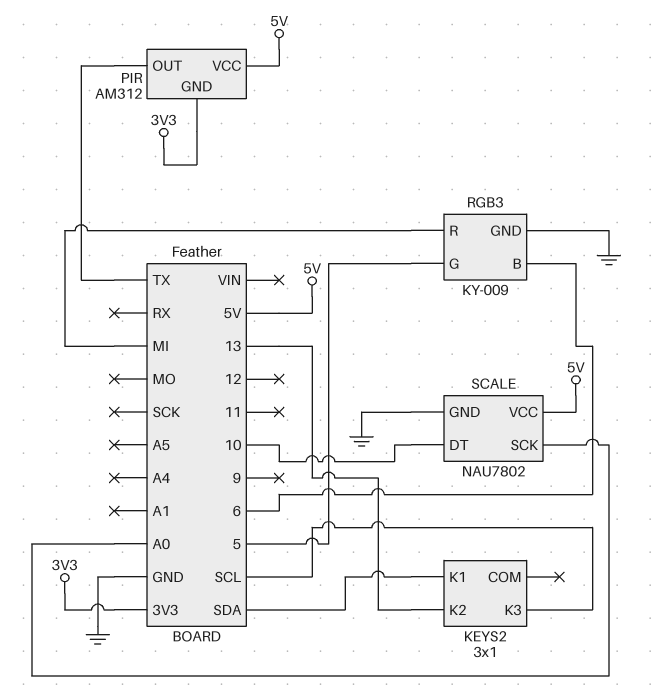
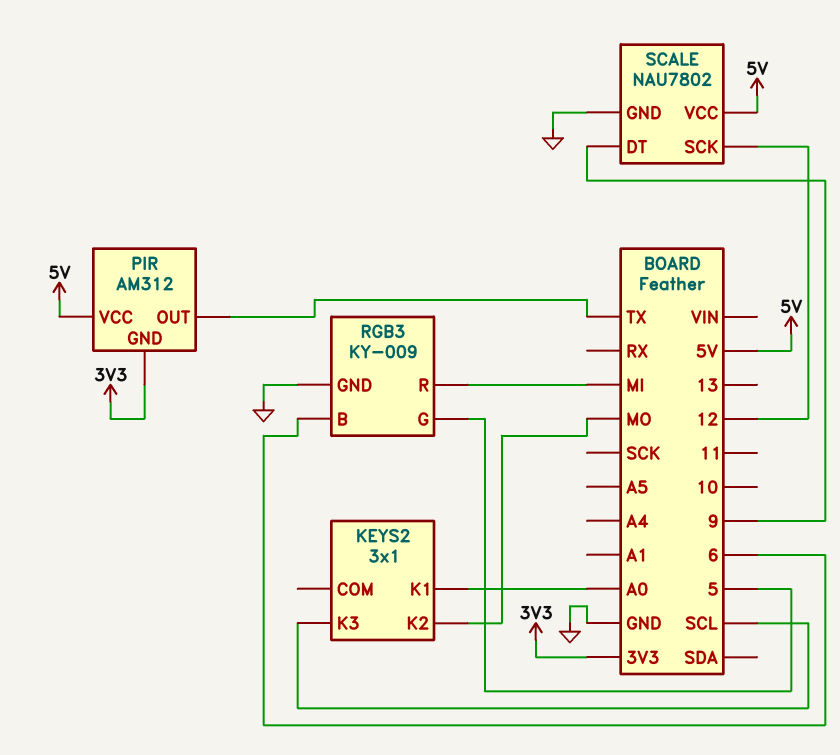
KEYS2 pin K1: SDA -> A0
KEYS2 pin K2: 13 -> MO
SCALE pin DT: 10 -> 9
SCALE pin SCK: A0 -> 12

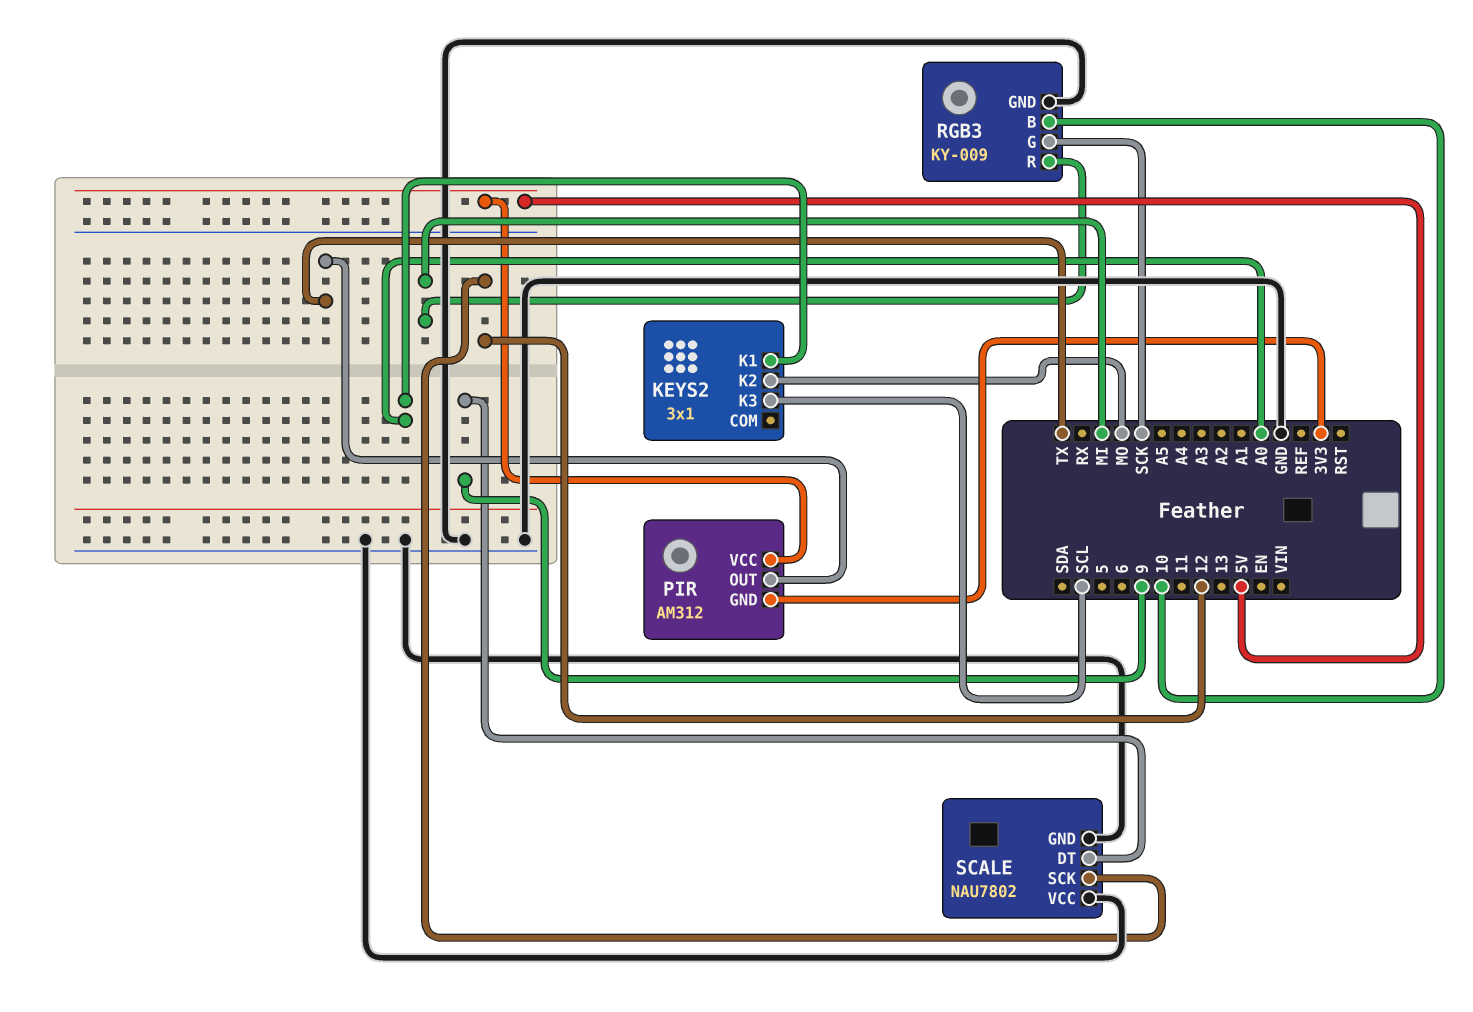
RGB3 pin B: 6 -> 10
RGB3 pin G: 5 -> SCK
SCALE pin VCC: 5V -> GND

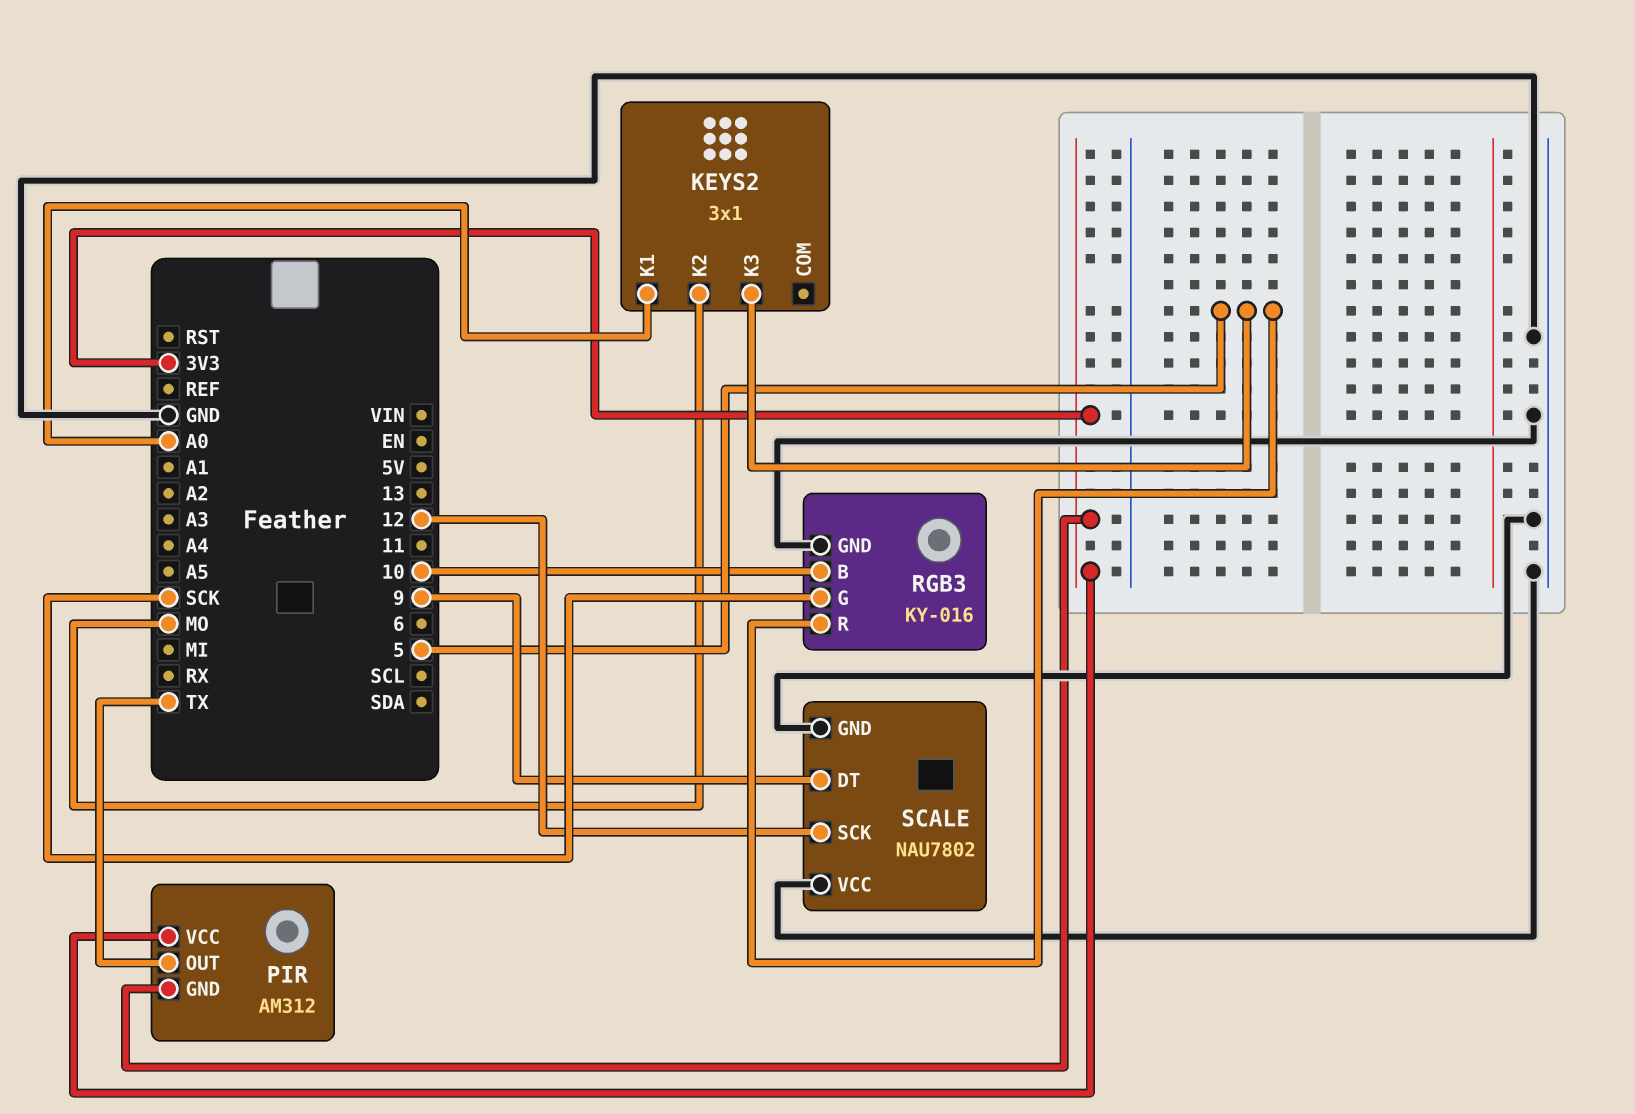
KEYS2 pin K3: SCL -> 5
PIR pin VCC: 5V -> 3V3
RGB3: KY-009 -> KY-016
RGB3 pin R: MI -> 5

